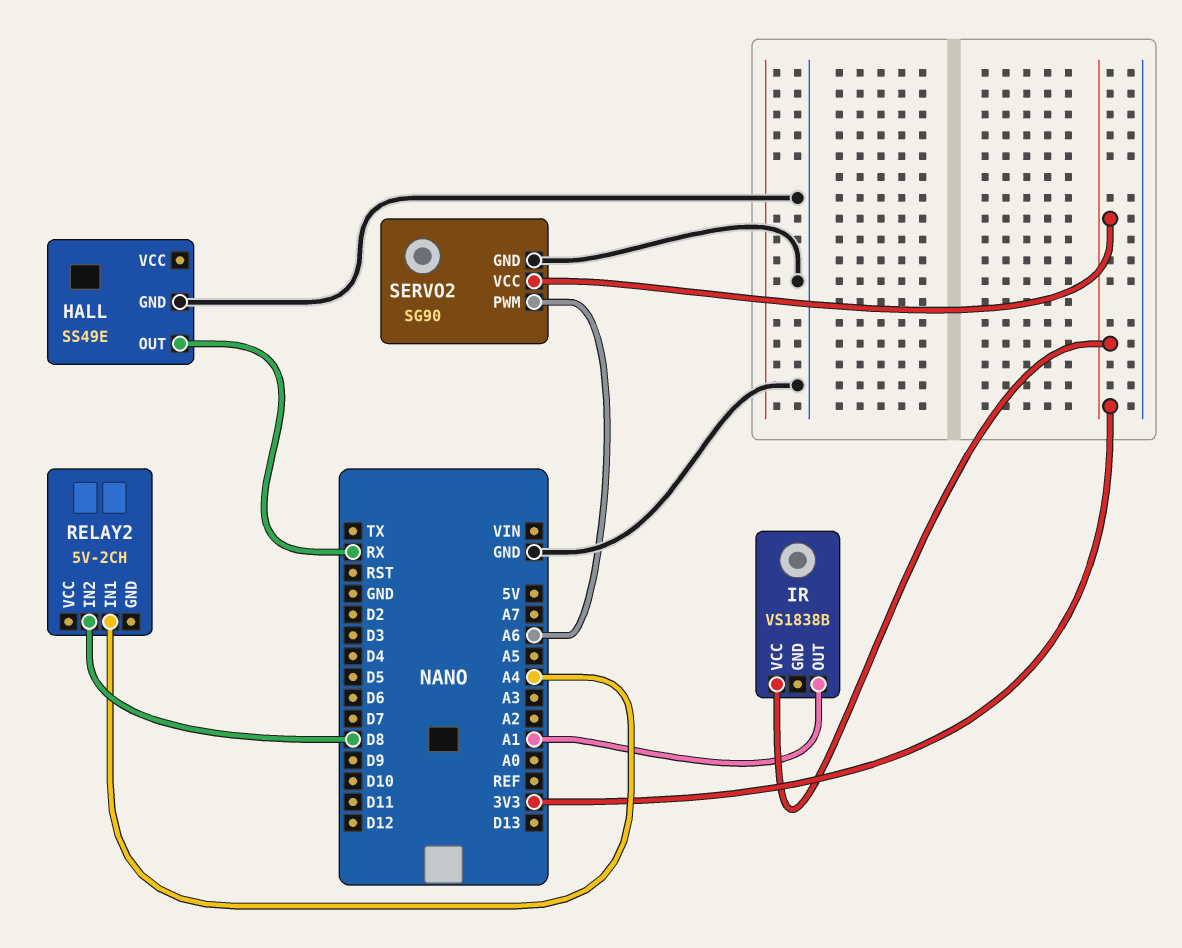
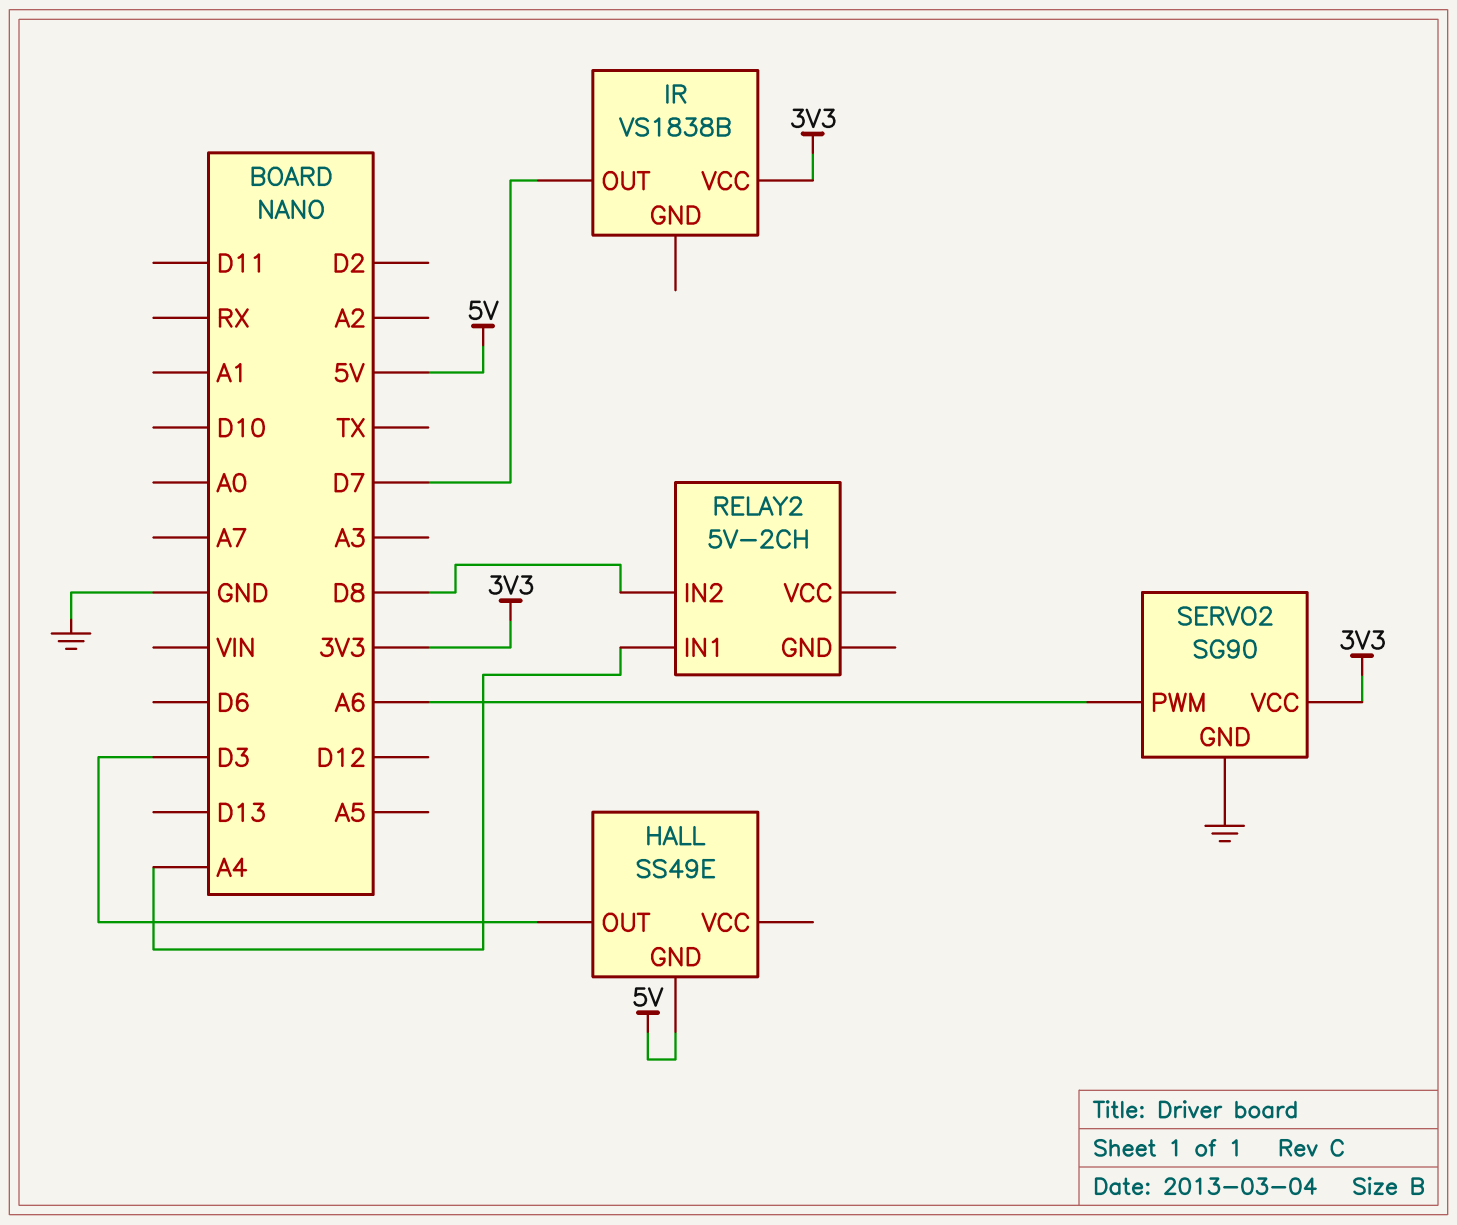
HALL pin GND: GND -> 5V
HALL pin OUT: RX -> D3
IR pin OUT: A1 -> D7

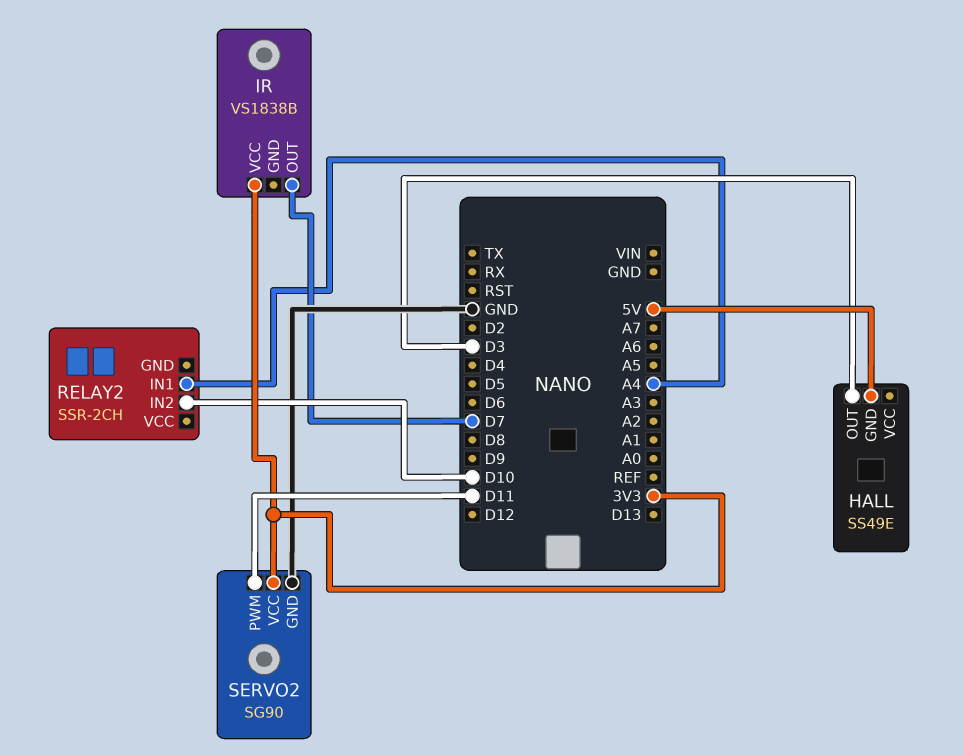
RELAY2: 5V-2CH -> SSR-2CH
RELAY2 pin IN2: D8 -> D10
SERVO2 pin PWM: A6 -> D11

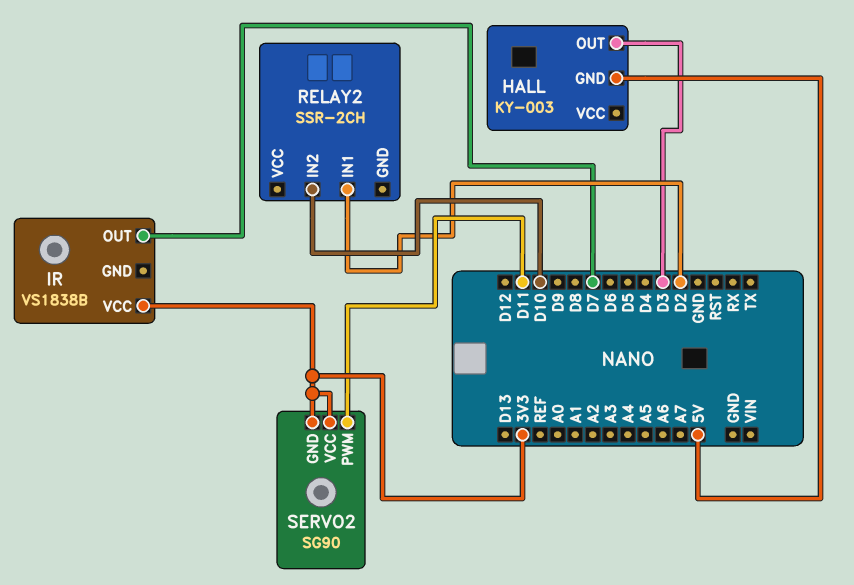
HALL: SS49E -> KY-003
RELAY2 pin IN1: A4 -> D2
SERVO2 pin GND: GND -> 3V3

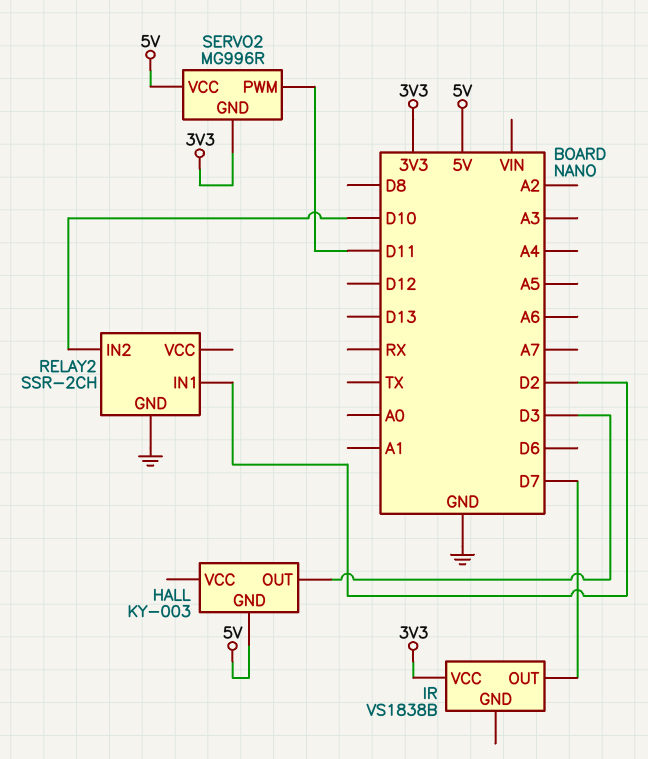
RELAY2 pin GND: none -> GND
SERVO2: SG90 -> MG996R
SERVO2 pin VCC: 3V3 -> 5V

